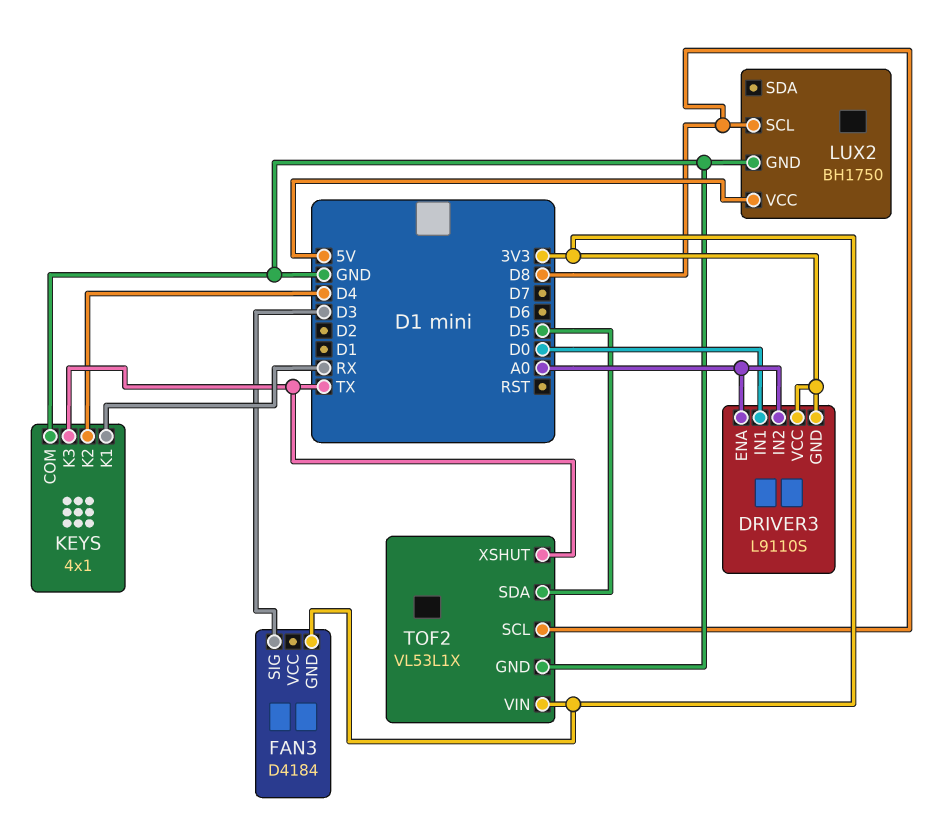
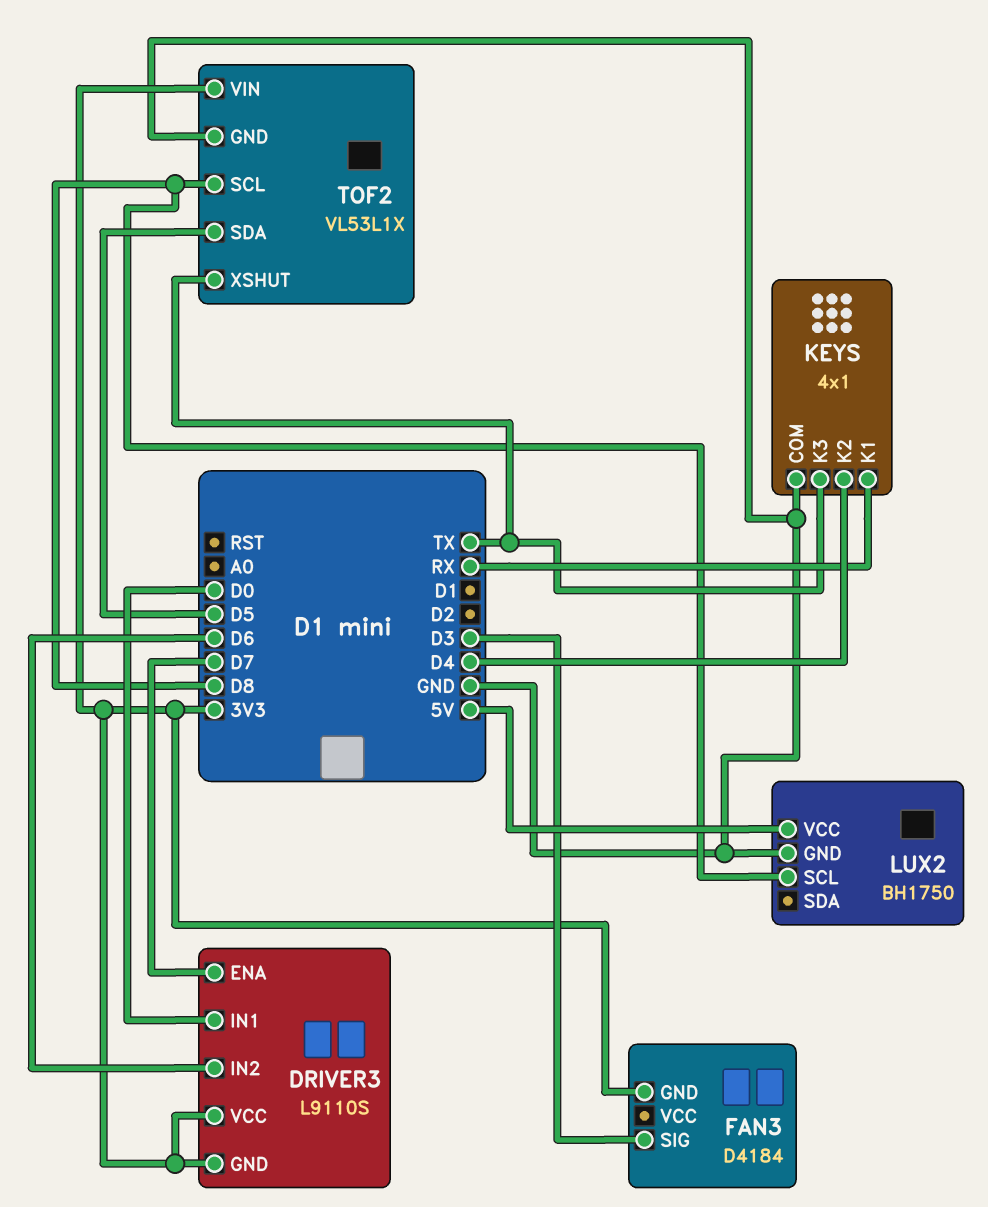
DRIVER3 pin ENA: A0 -> D7
DRIVER3 pin IN2: A0 -> D6

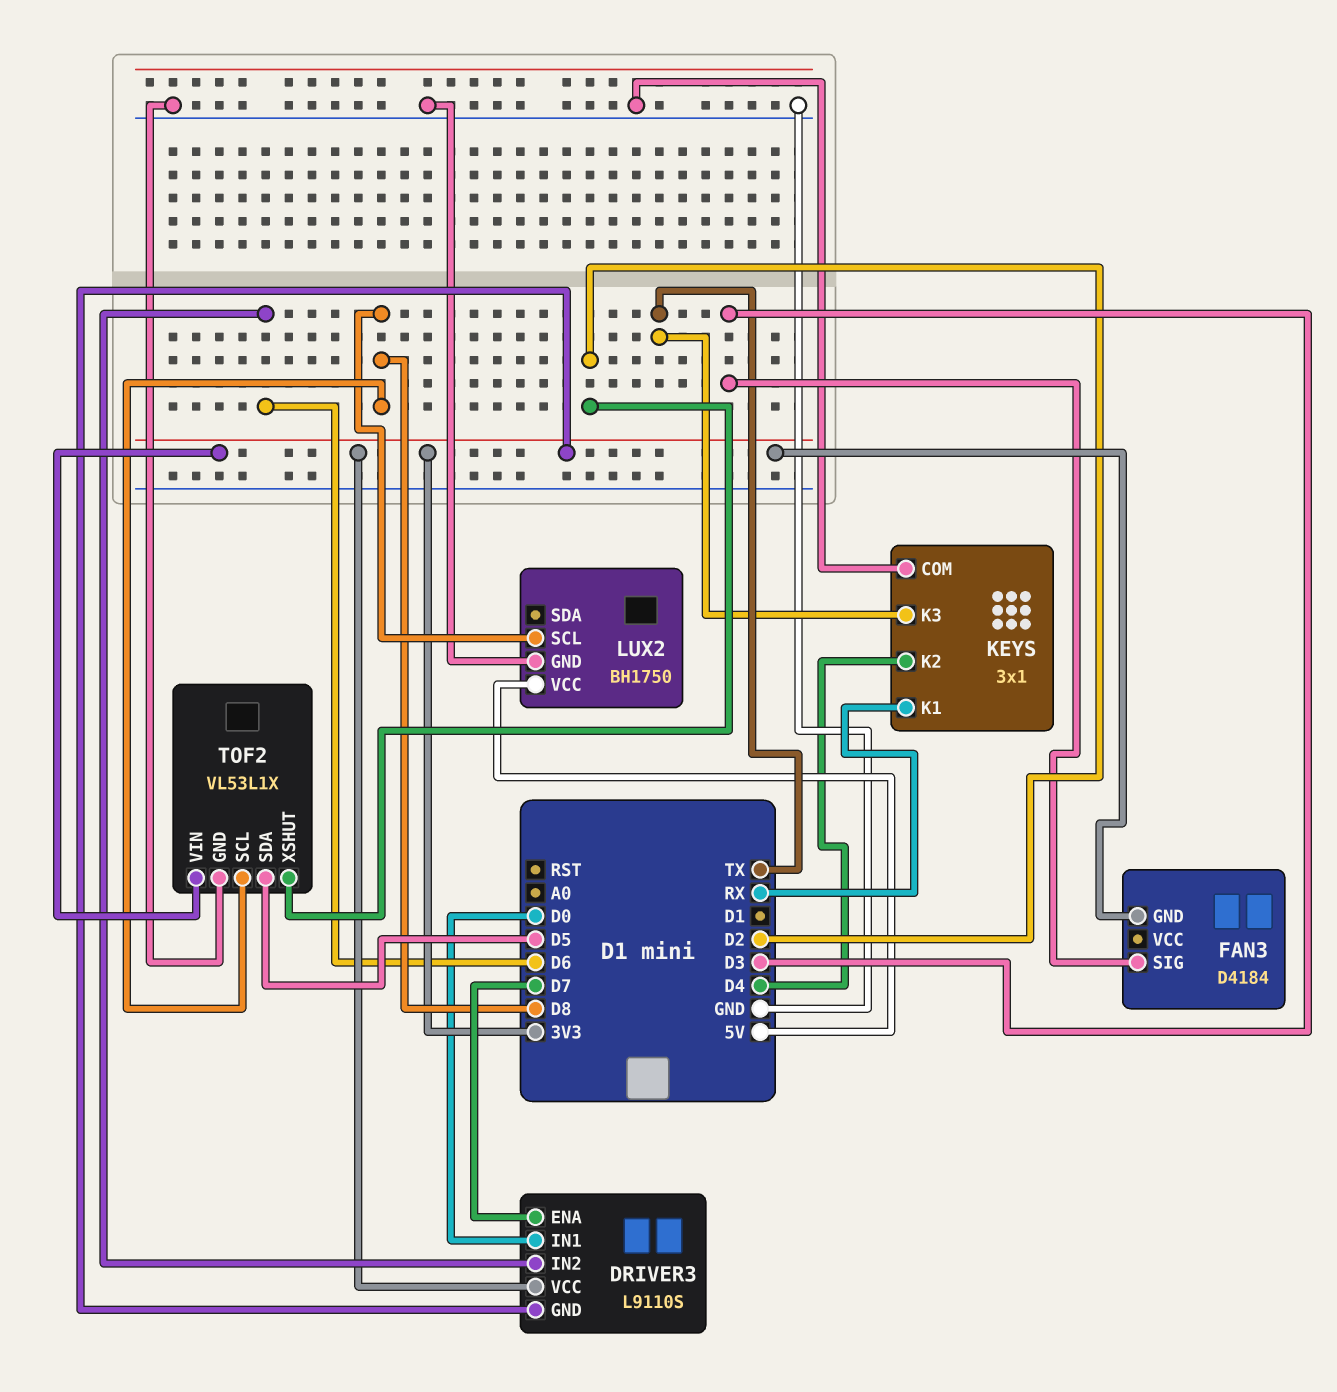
KEYS: 4x1 -> 3x1
TOF2 pin XSHUT: TX -> D2

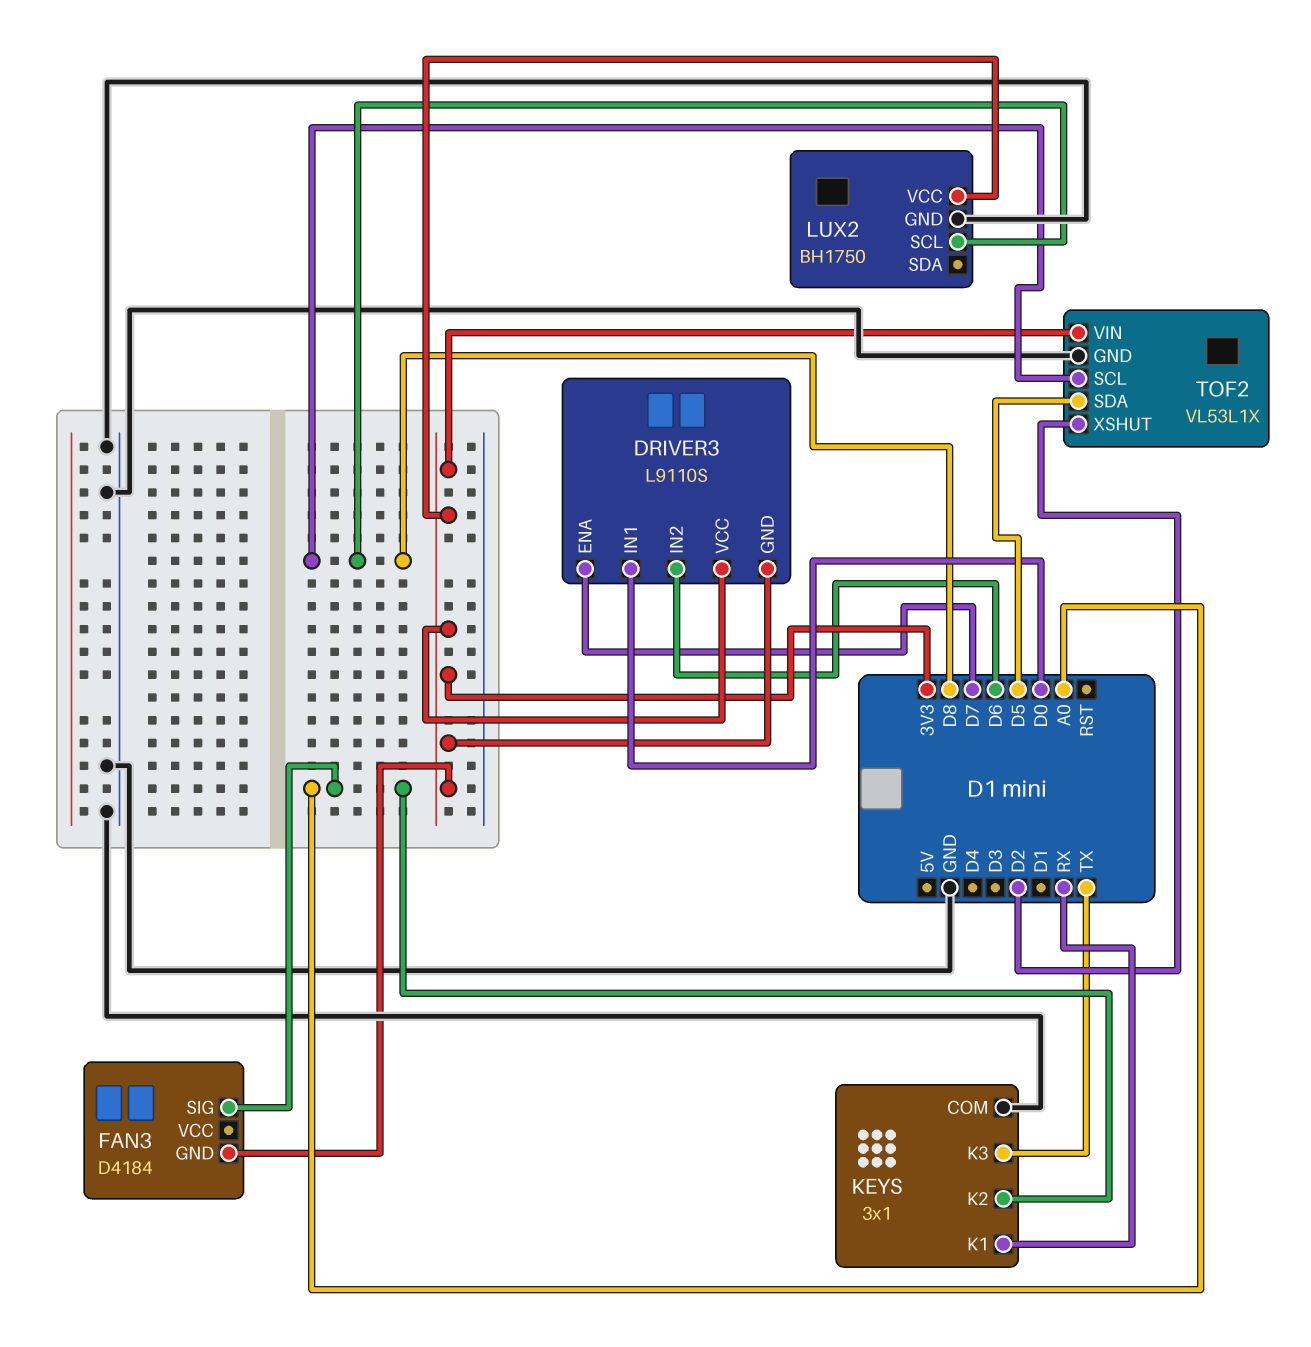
FAN3 pin SIG: D3 -> A0
KEYS pin K2: D4 -> A0
LUX2 pin VCC: 5V -> 3V3

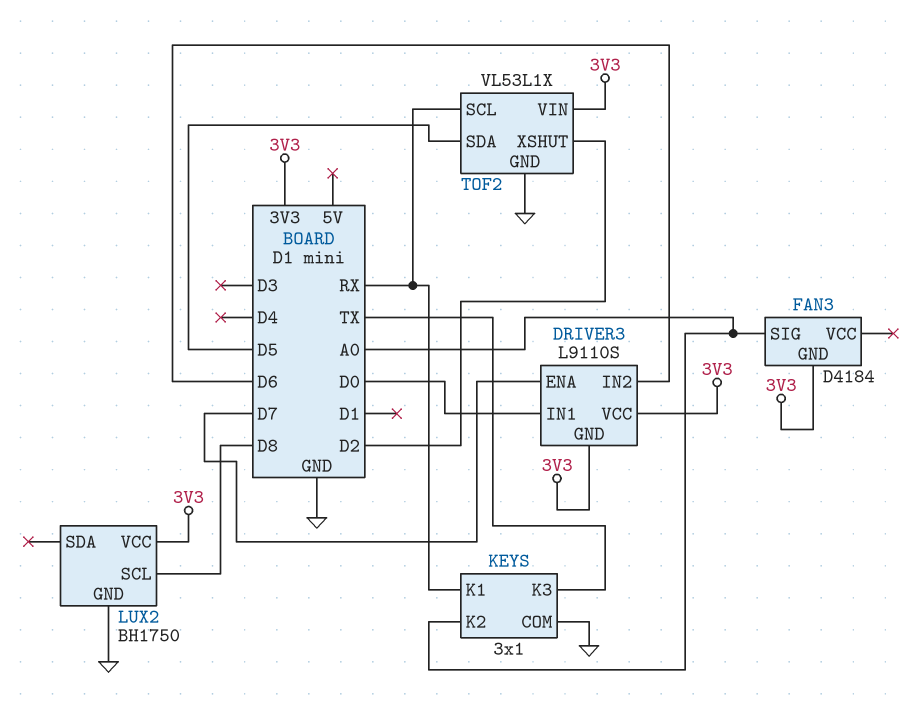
TOF2 pin SCL: D8 -> RX

